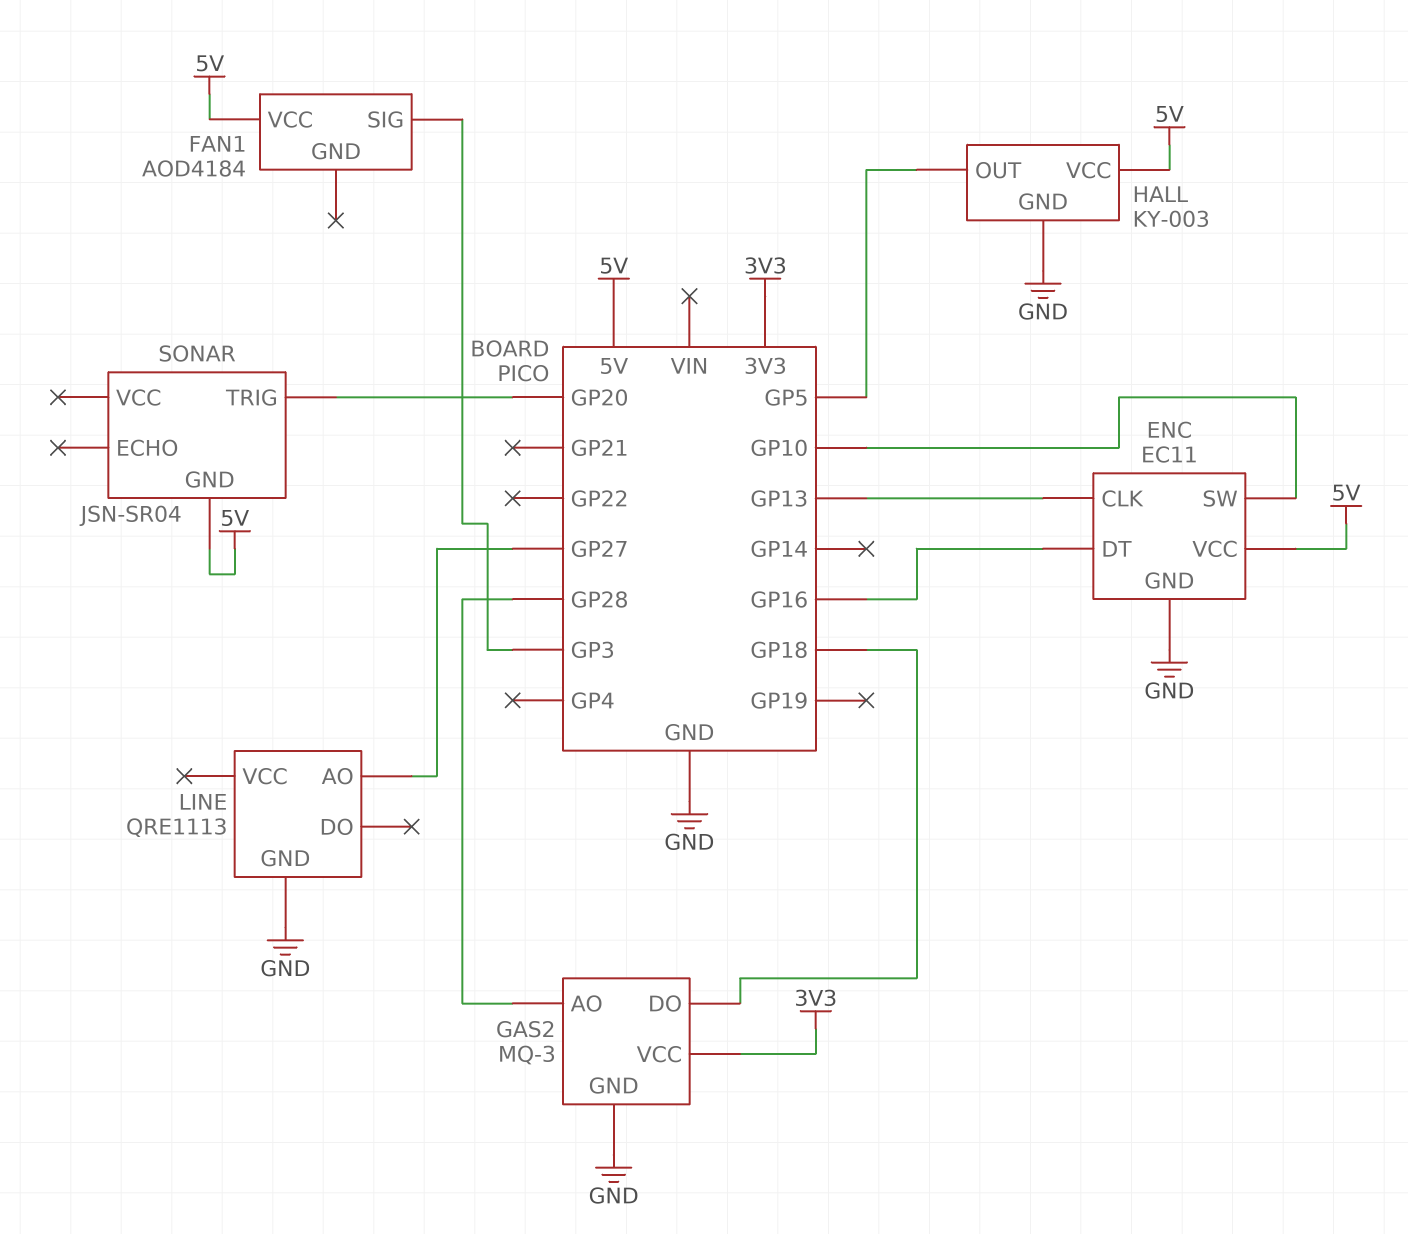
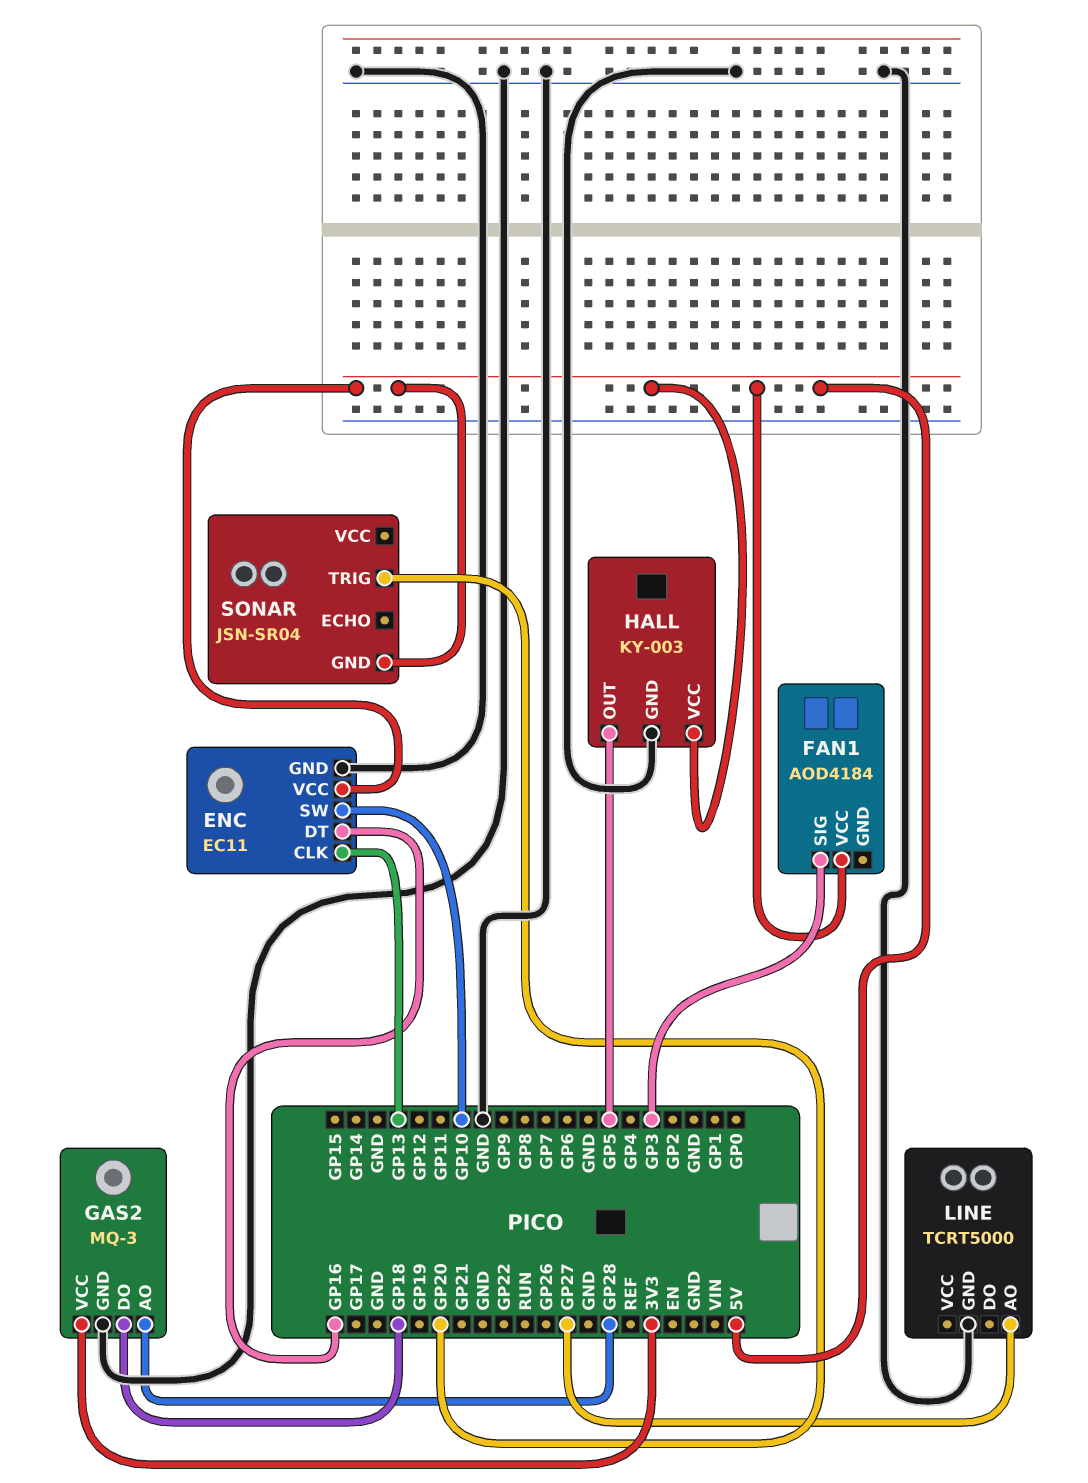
LINE: QRE1113 -> TCRT5000

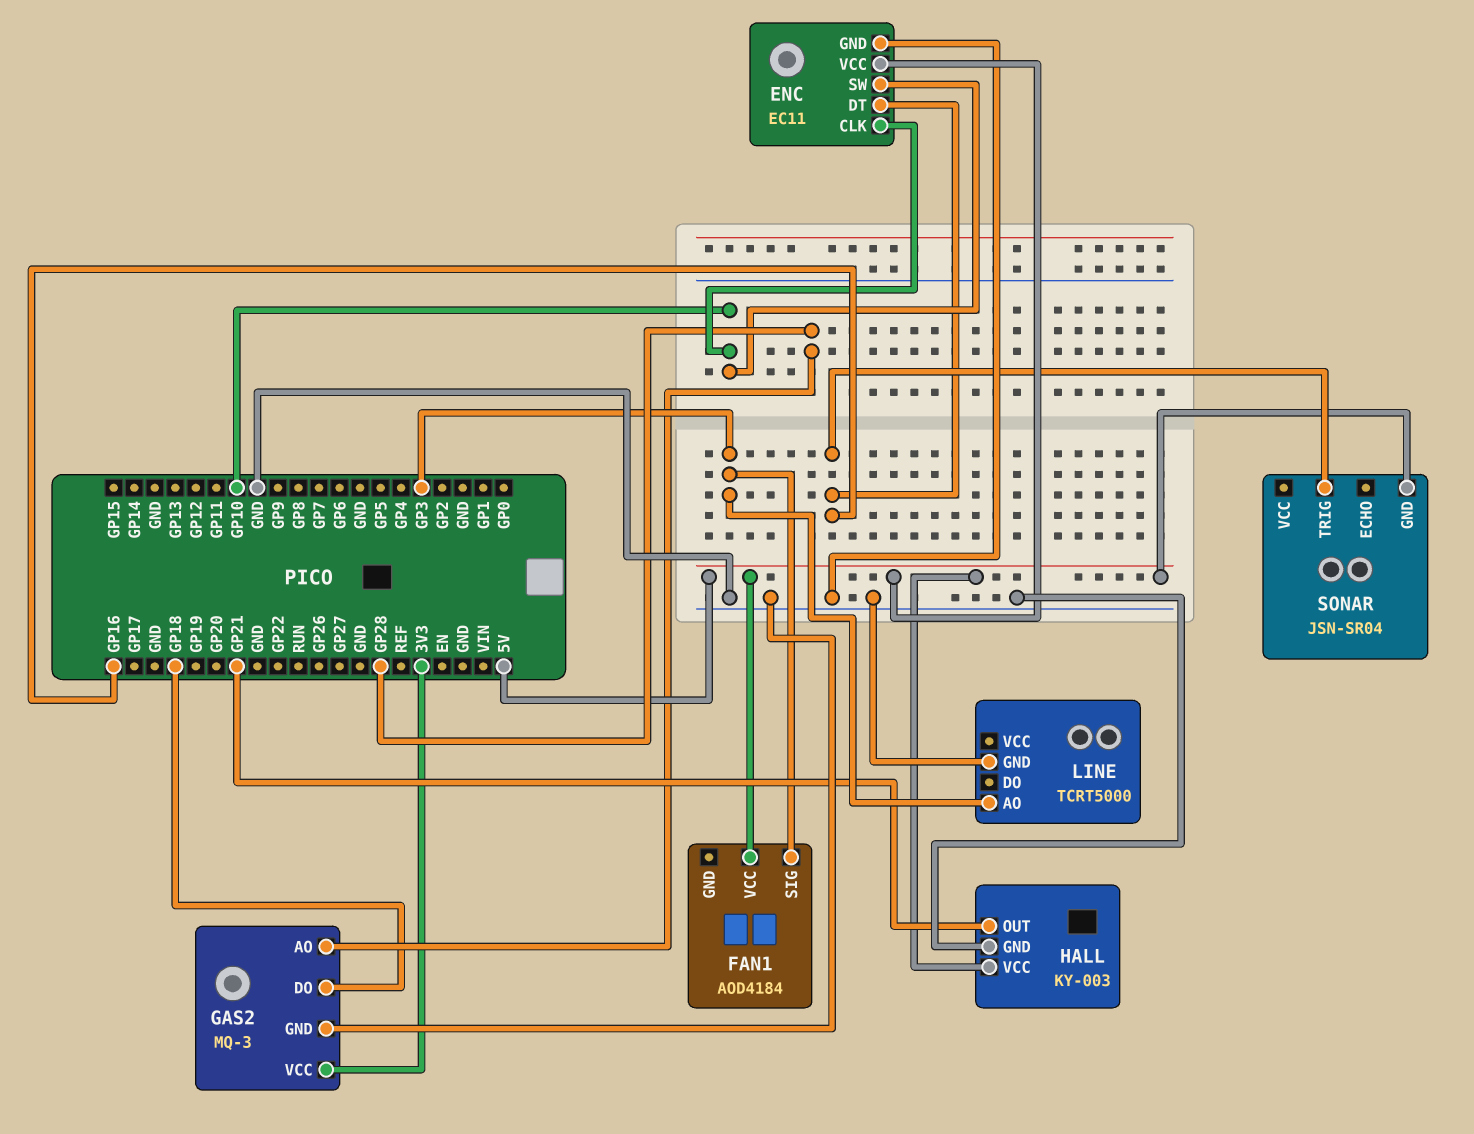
ENC pin CLK: GP13 -> GP10
HALL pin OUT: GP5 -> GP21
LINE pin AO: GP27 -> GP3
SONAR pin TRIG: GP20 -> GP16

